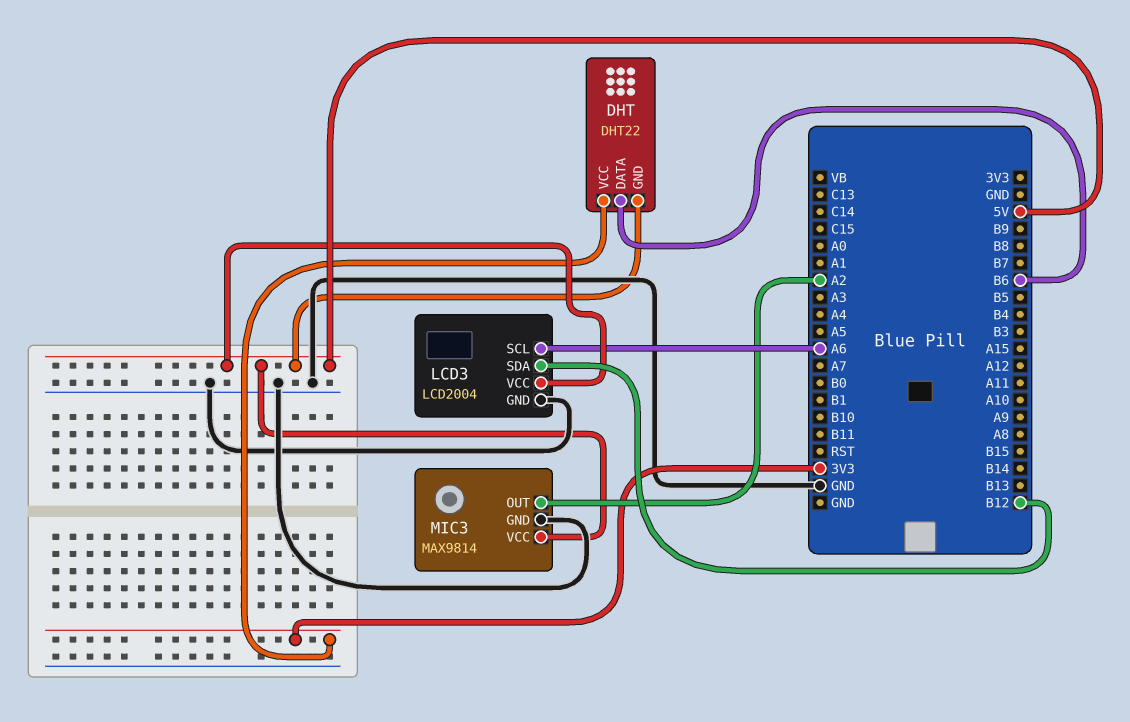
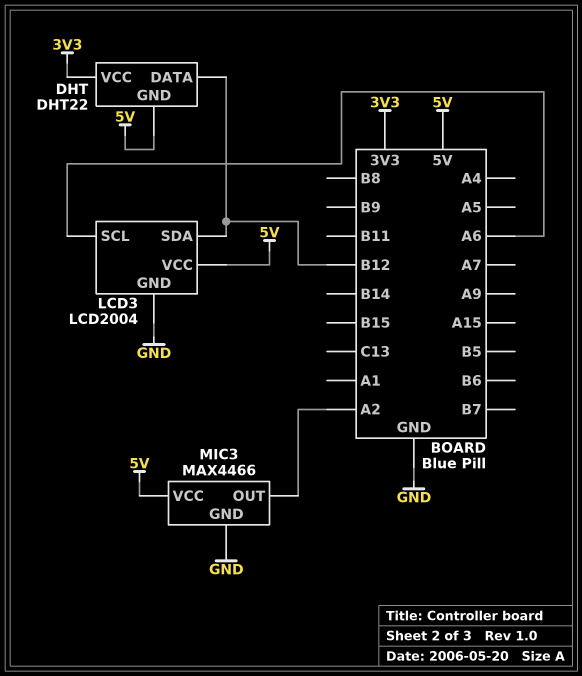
DHT pin DATA: B6 -> B12
MIC3: MAX9814 -> MAX4466

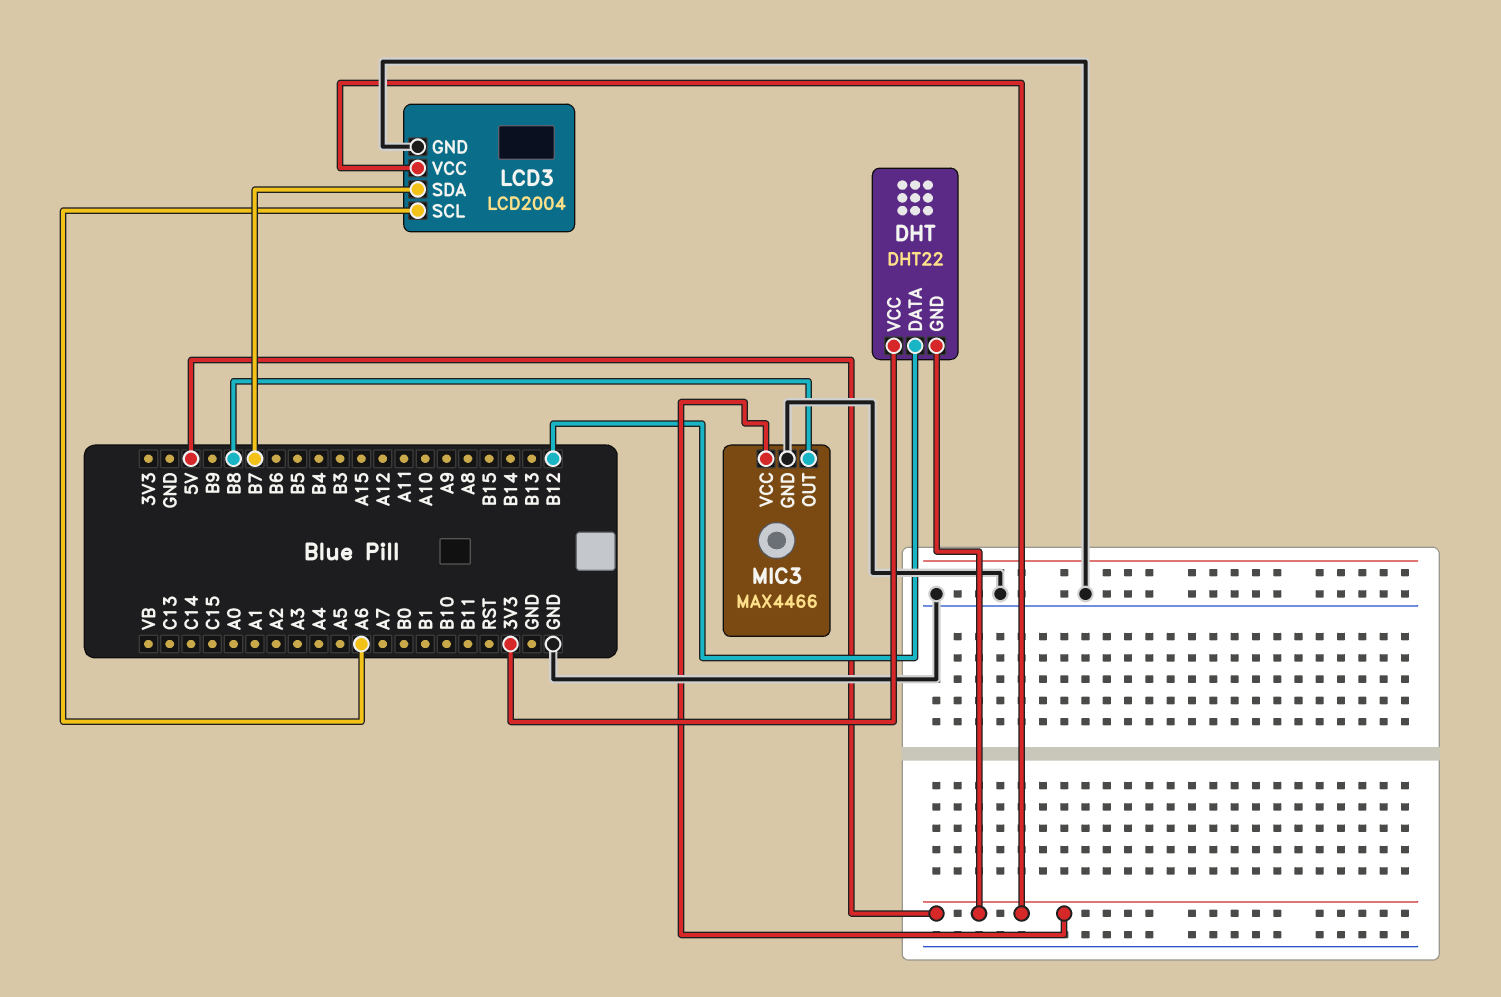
LCD3 pin SDA: B12 -> B7
MIC3 pin OUT: A2 -> B8

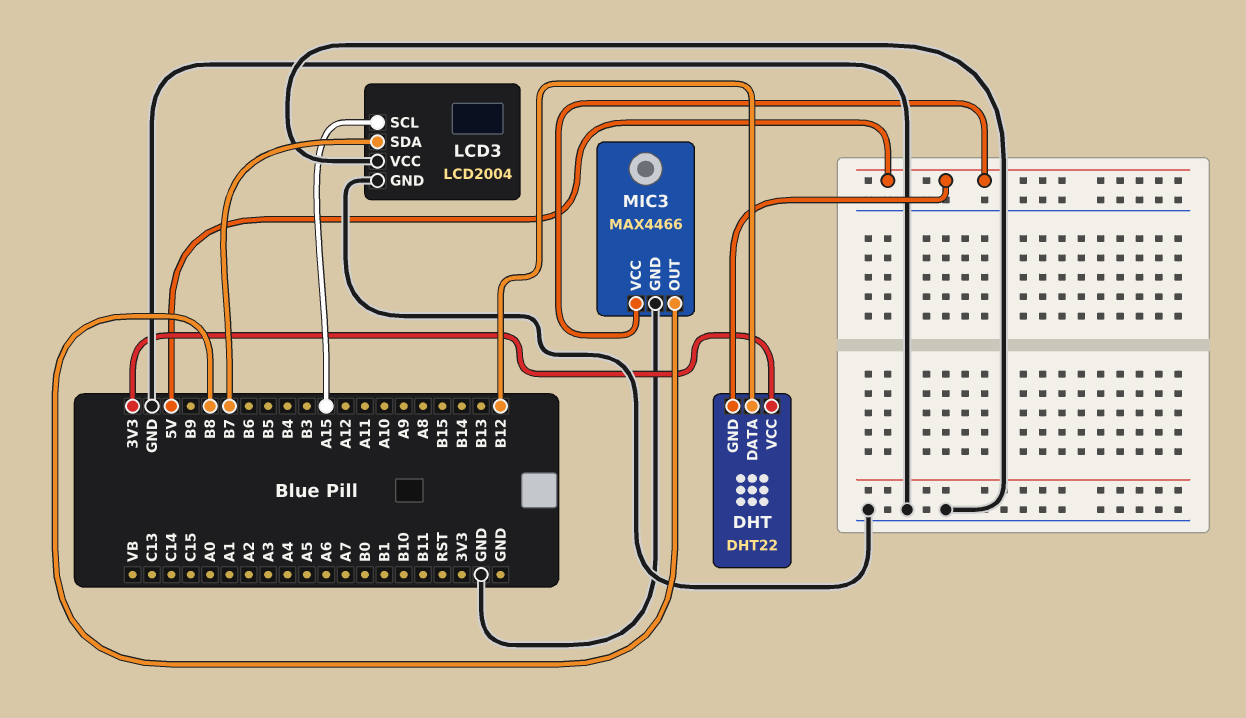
LCD3 pin SCL: A6 -> A15
LCD3 pin VCC: 5V -> GND

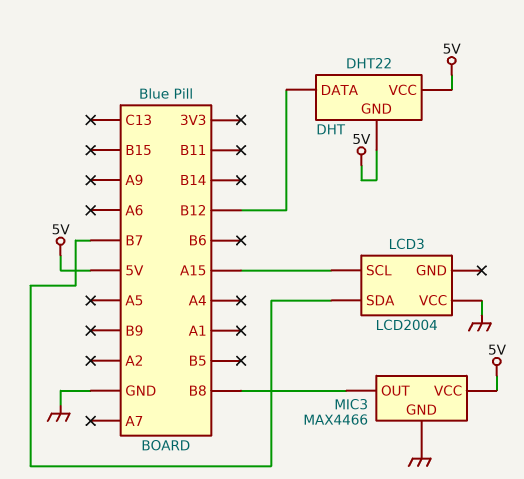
DHT pin VCC: 3V3 -> 5V
LCD3 pin GND: GND -> none

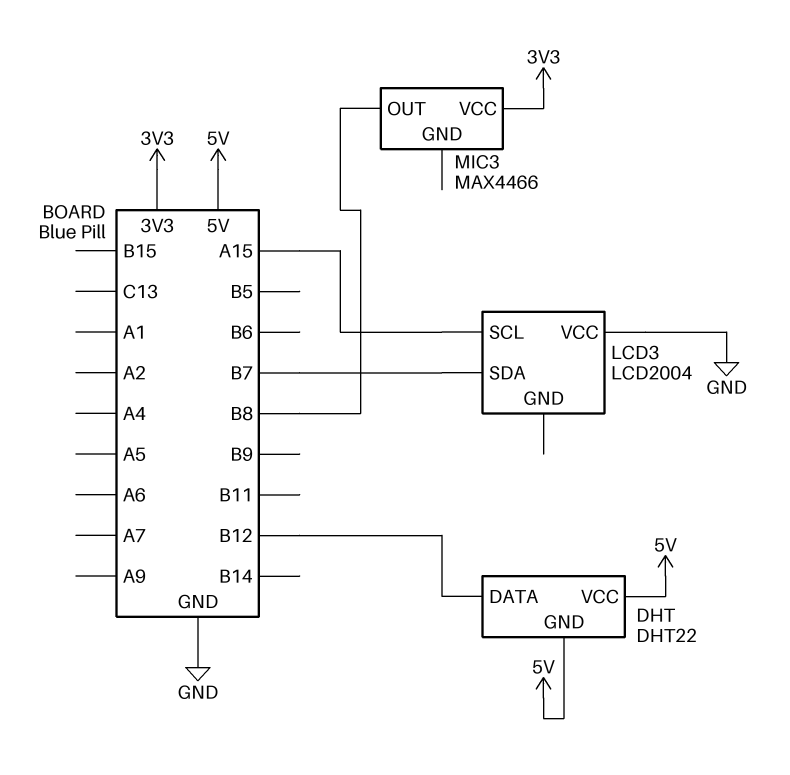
MIC3 pin GND: GND -> none
MIC3 pin VCC: 5V -> 3V3

